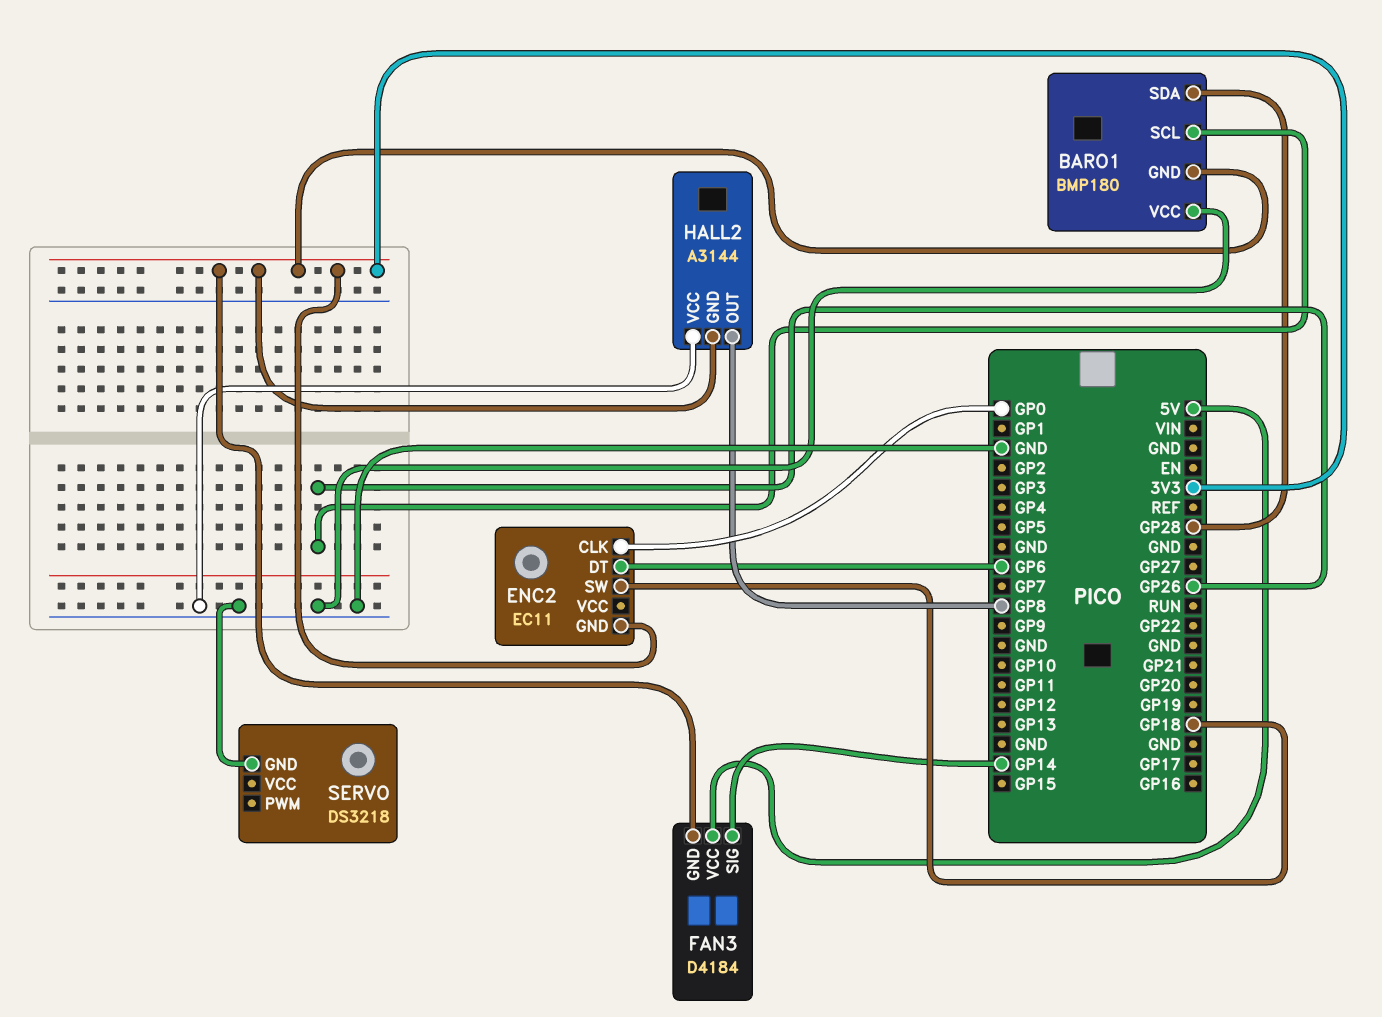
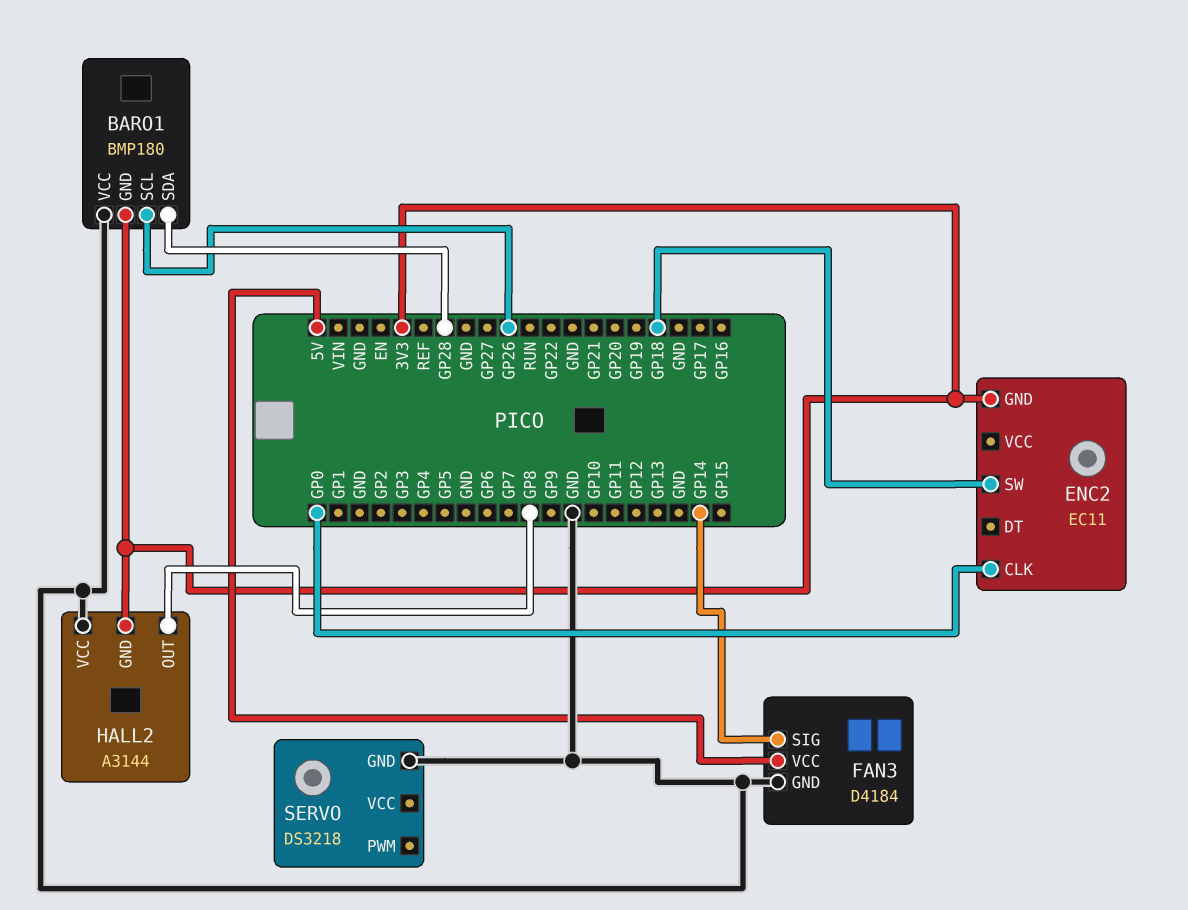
ENC2 pin DT: GP6 -> none
FAN3 pin GND: 3V3 -> GND

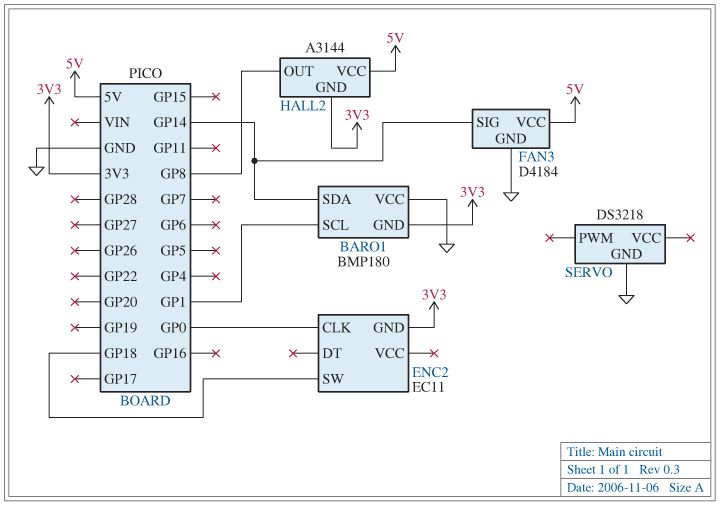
BARO1 pin SCL: GP26 -> GP1
BARO1 pin SDA: GP28 -> GP14
HALL2 pin VCC: GND -> 5V

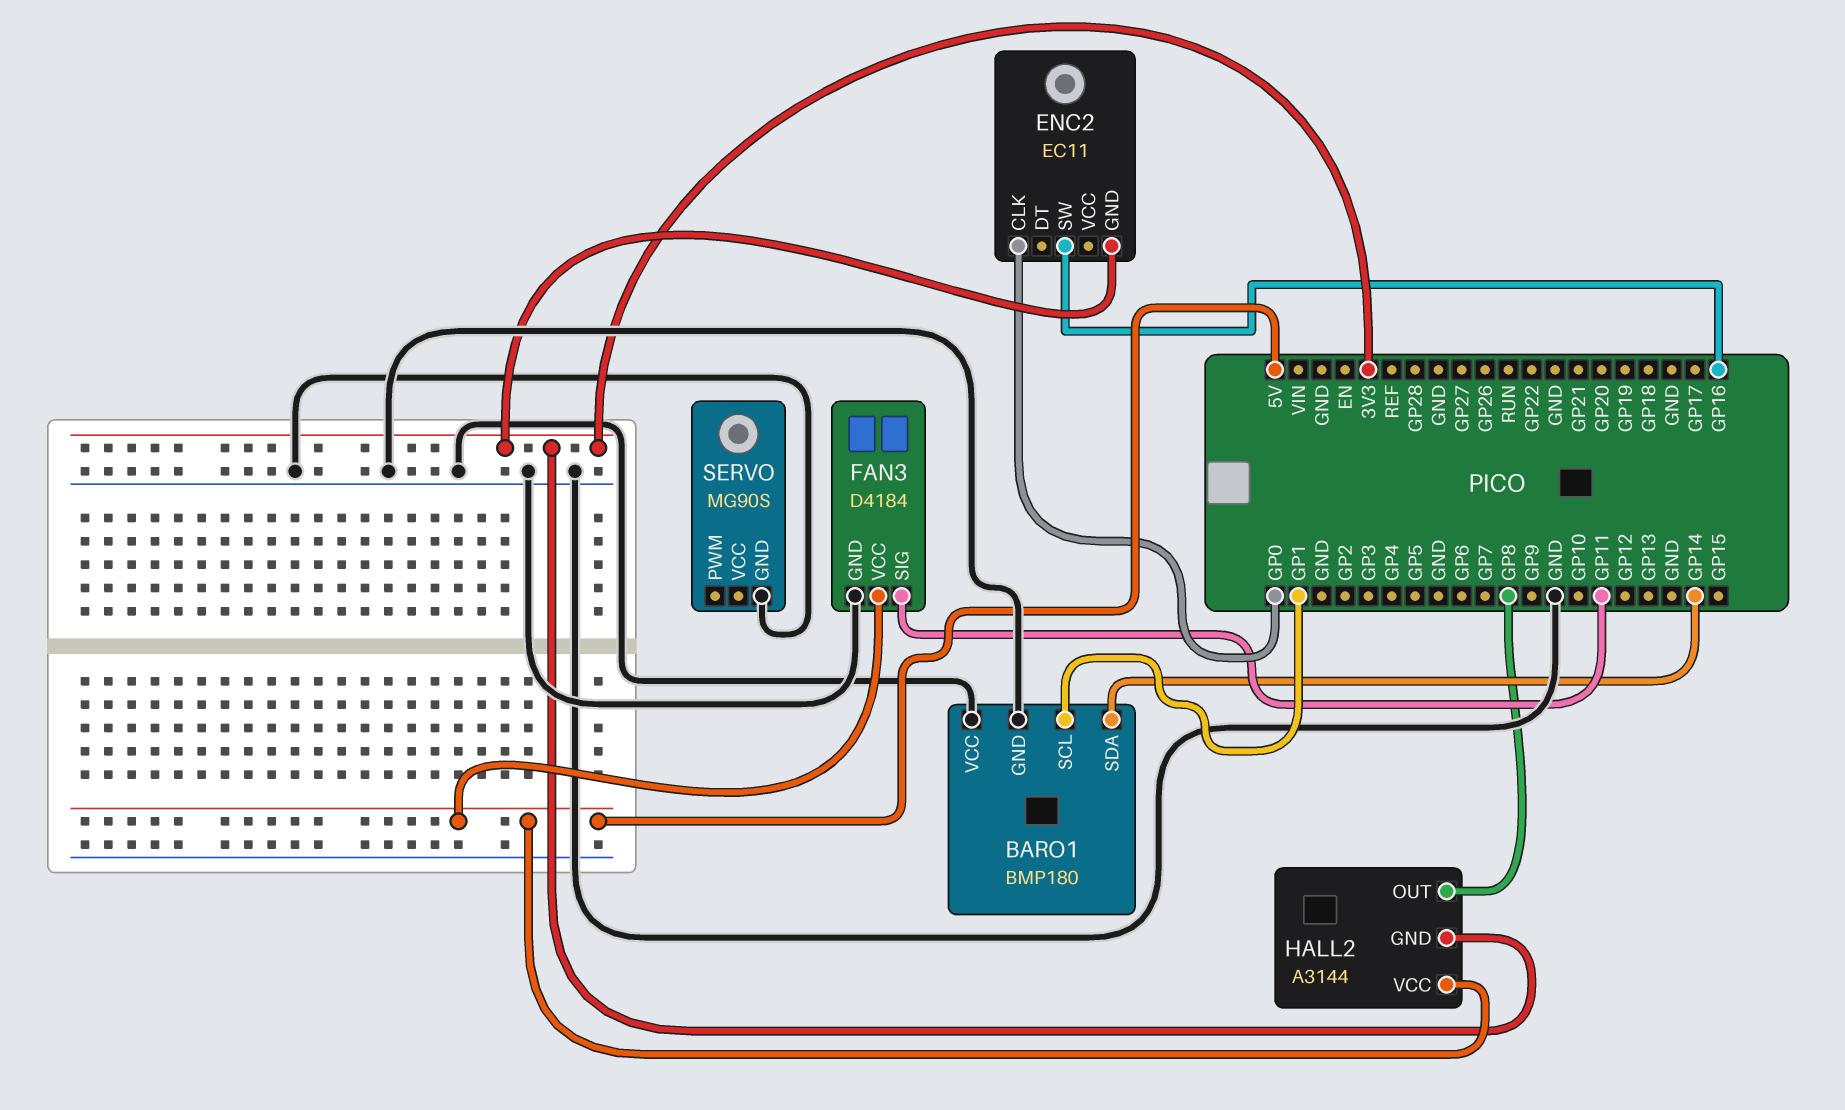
BARO1 pin GND: 3V3 -> GND
ENC2 pin SW: GP18 -> GP16
FAN3 pin SIG: GP14 -> GP11
SERVO: DS3218 -> MG90S

